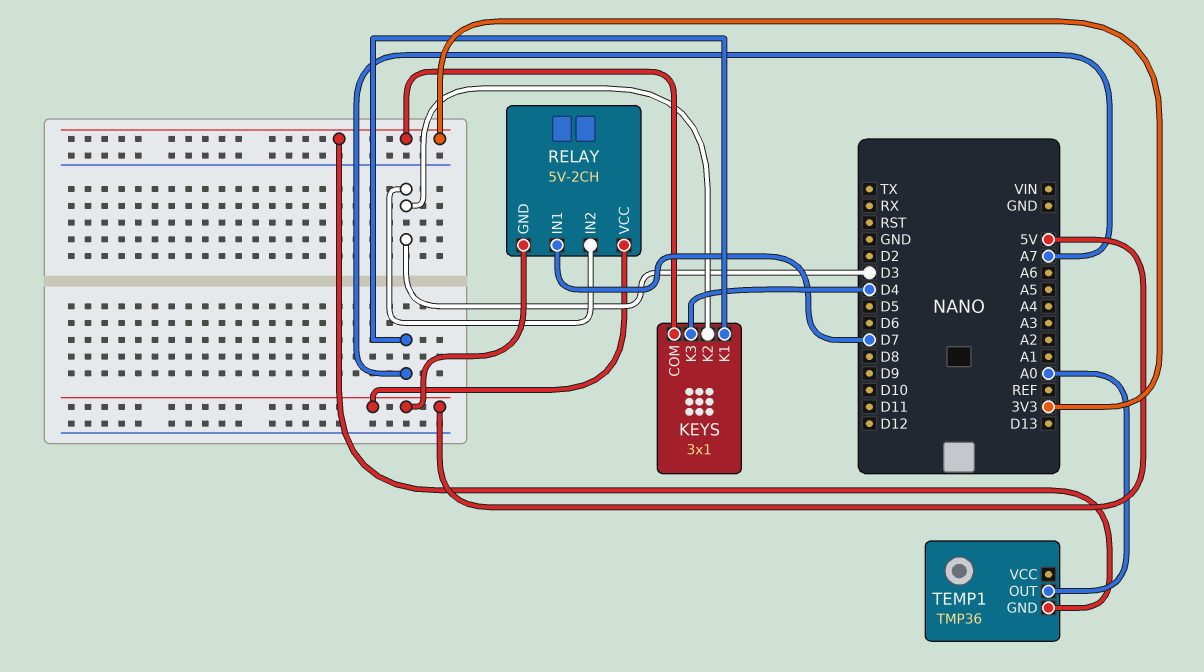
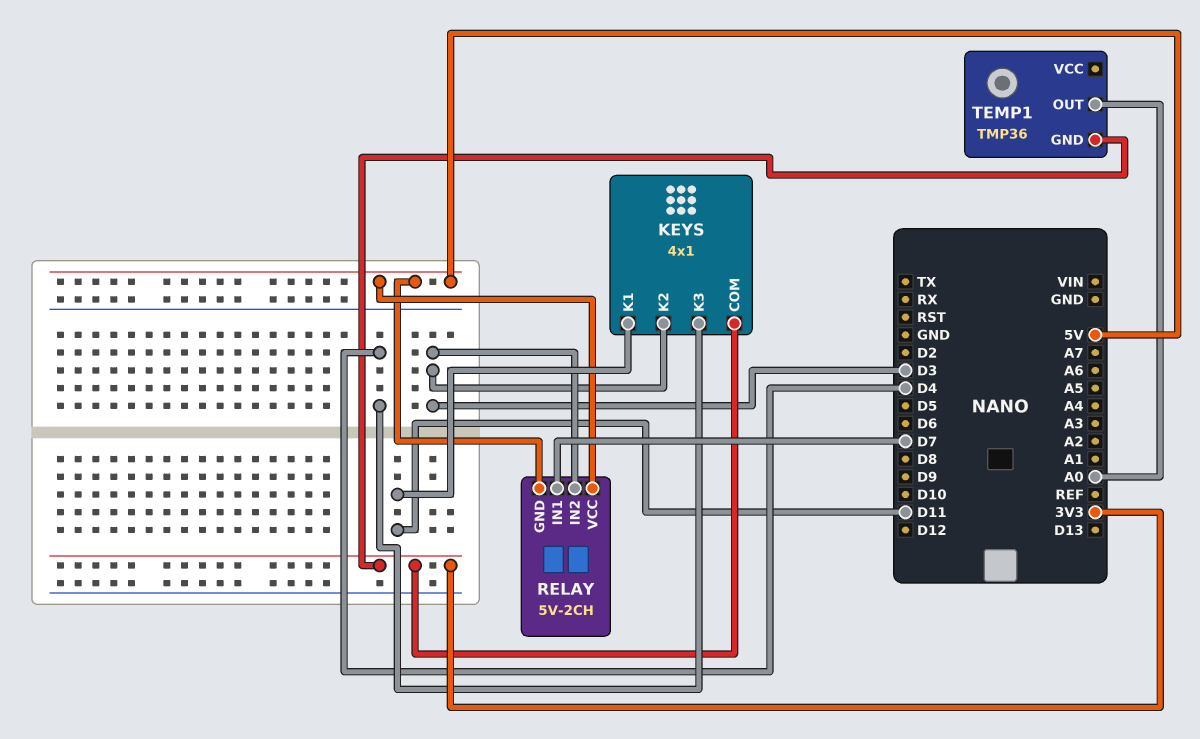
KEYS: 3x1 -> 4x1
KEYS pin K1: A7 -> D11

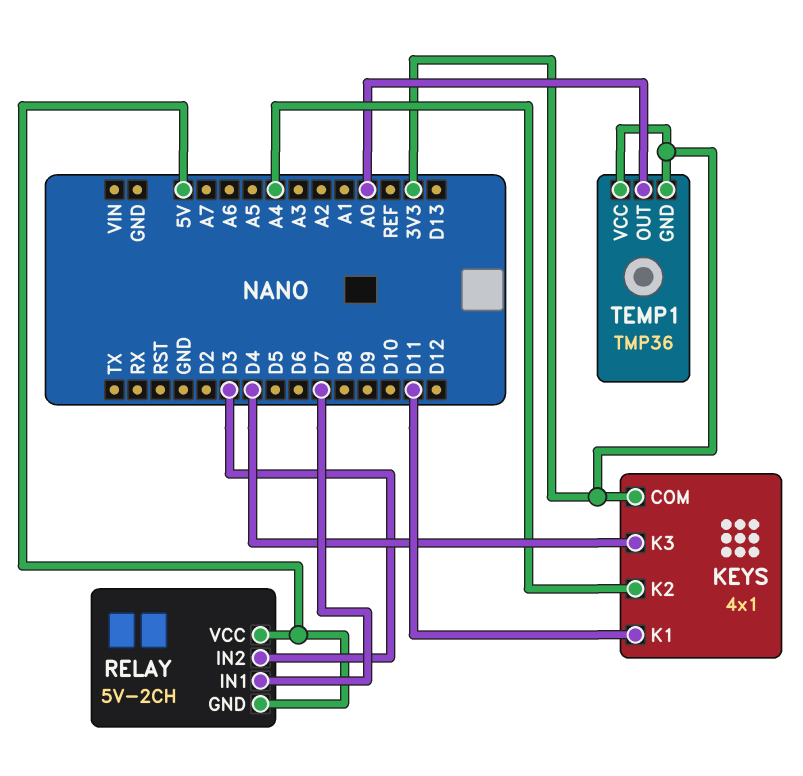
KEYS pin K2: D3 -> A4
TEMP1 pin VCC: none -> 3V3

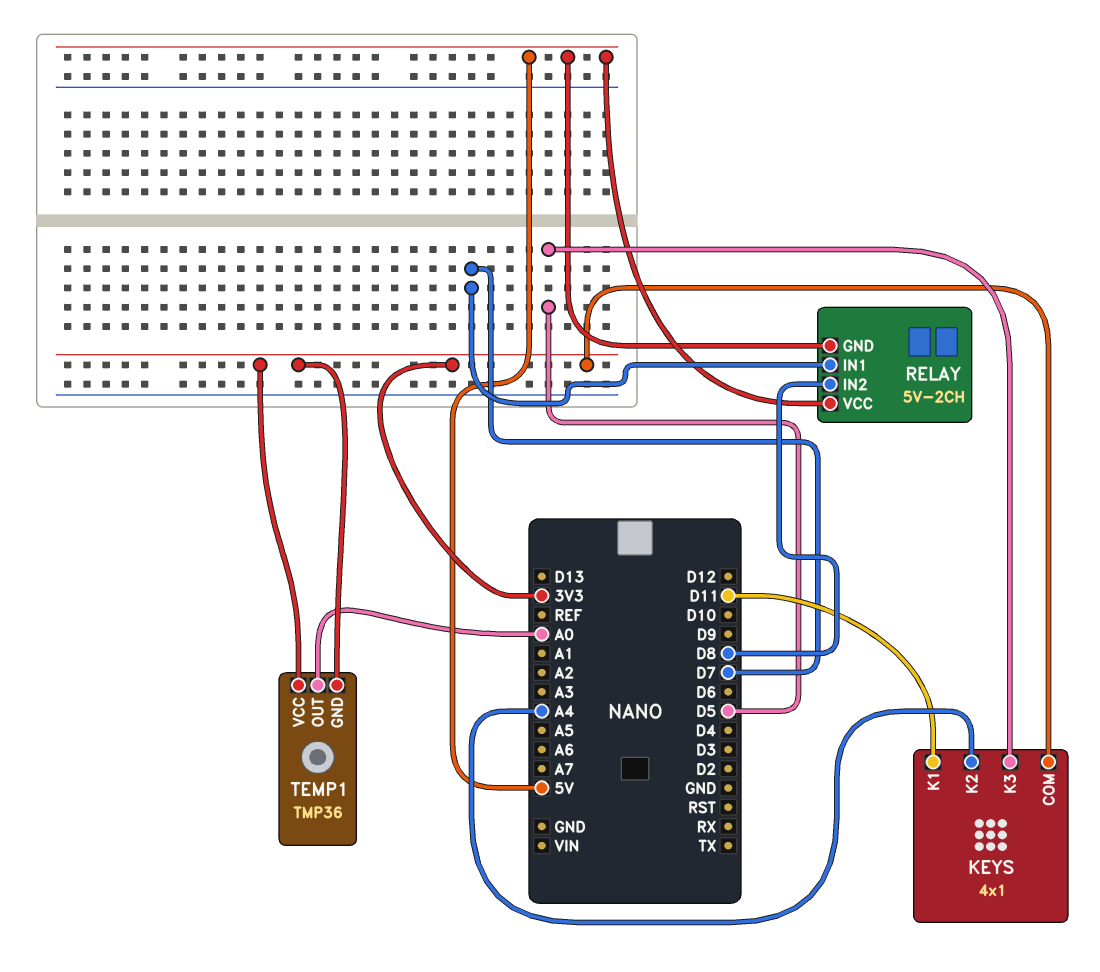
KEYS pin K3: D4 -> D5
RELAY pin IN2: D3 -> D8

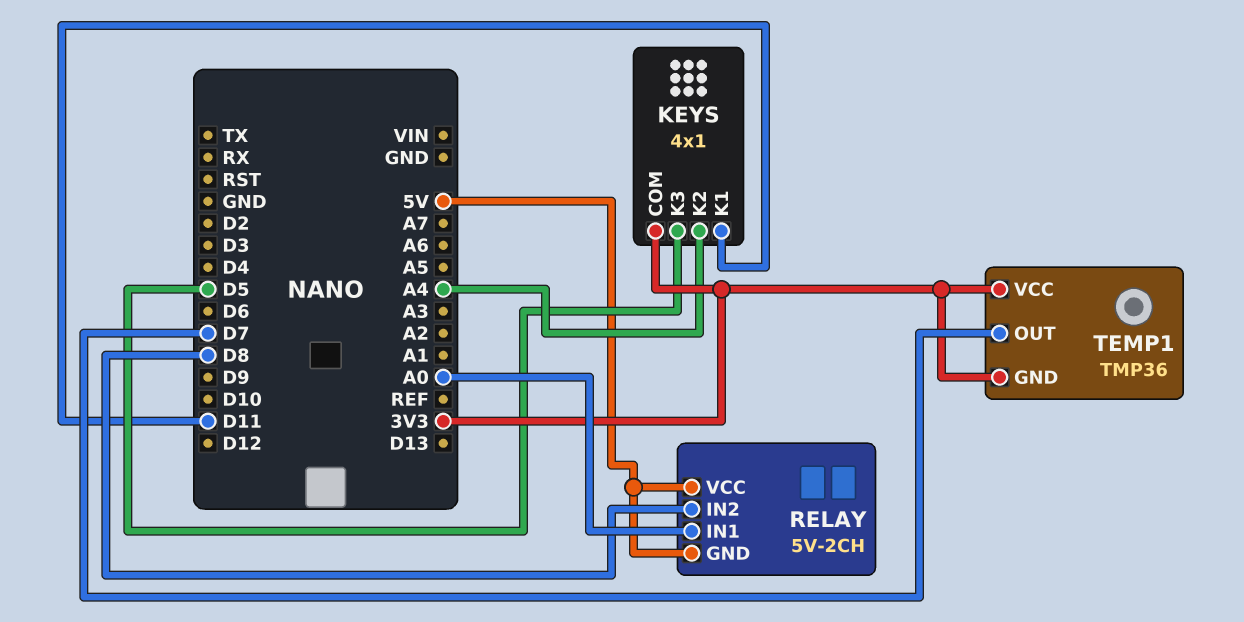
RELAY pin IN1: D7 -> A0
TEMP1 pin OUT: A0 -> D7

